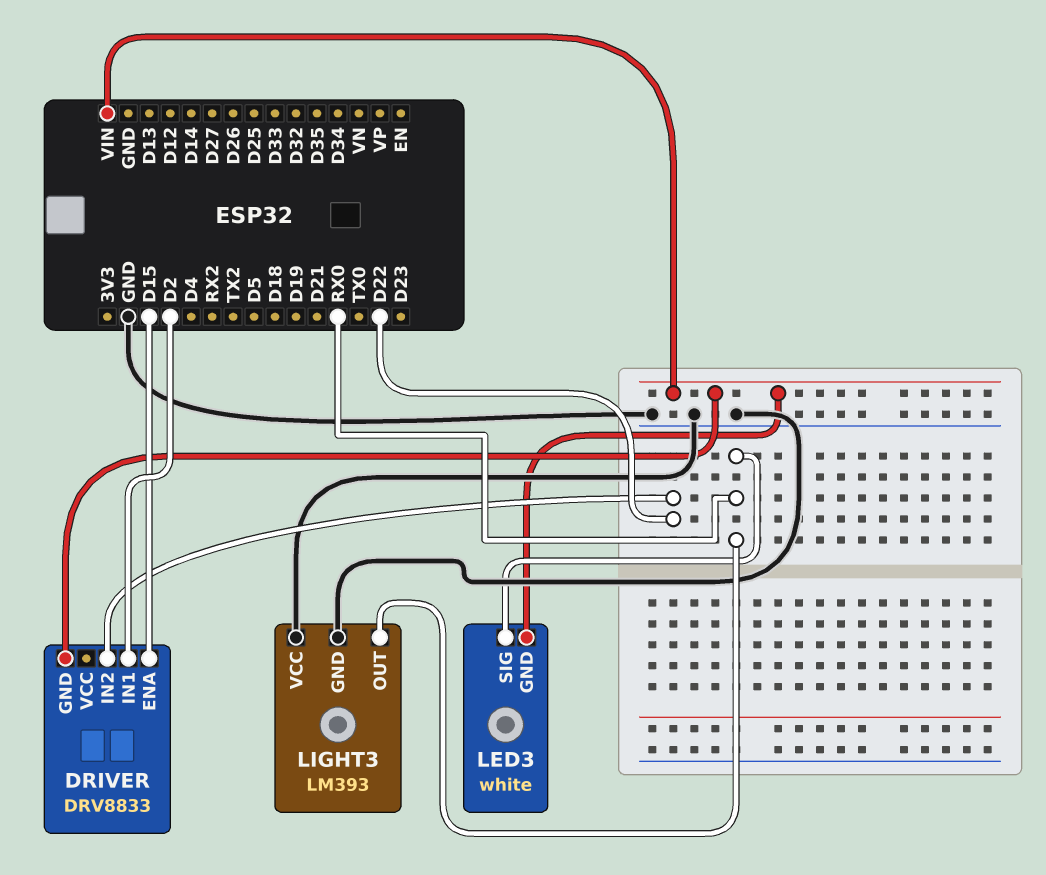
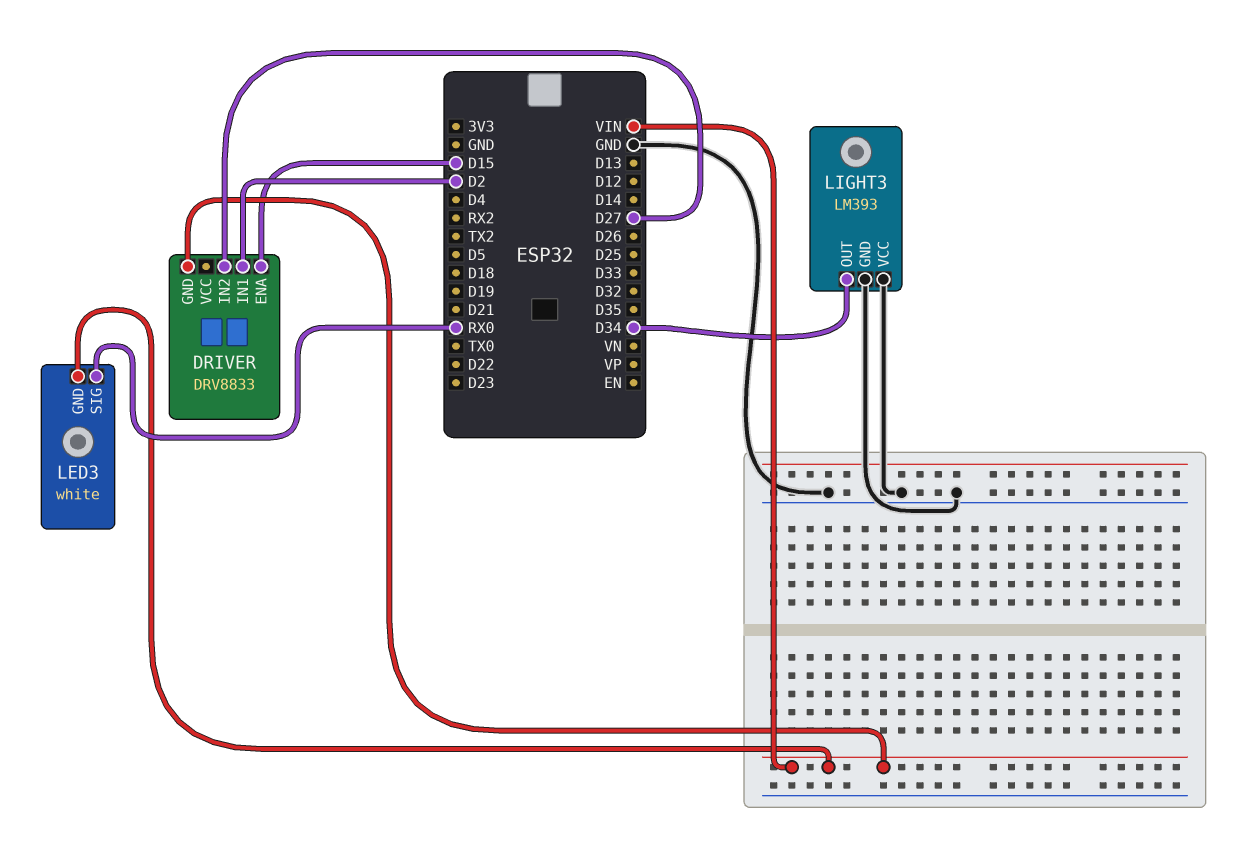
DRIVER pin IN2: D22 -> D27
LIGHT3 pin OUT: RX0 -> D34

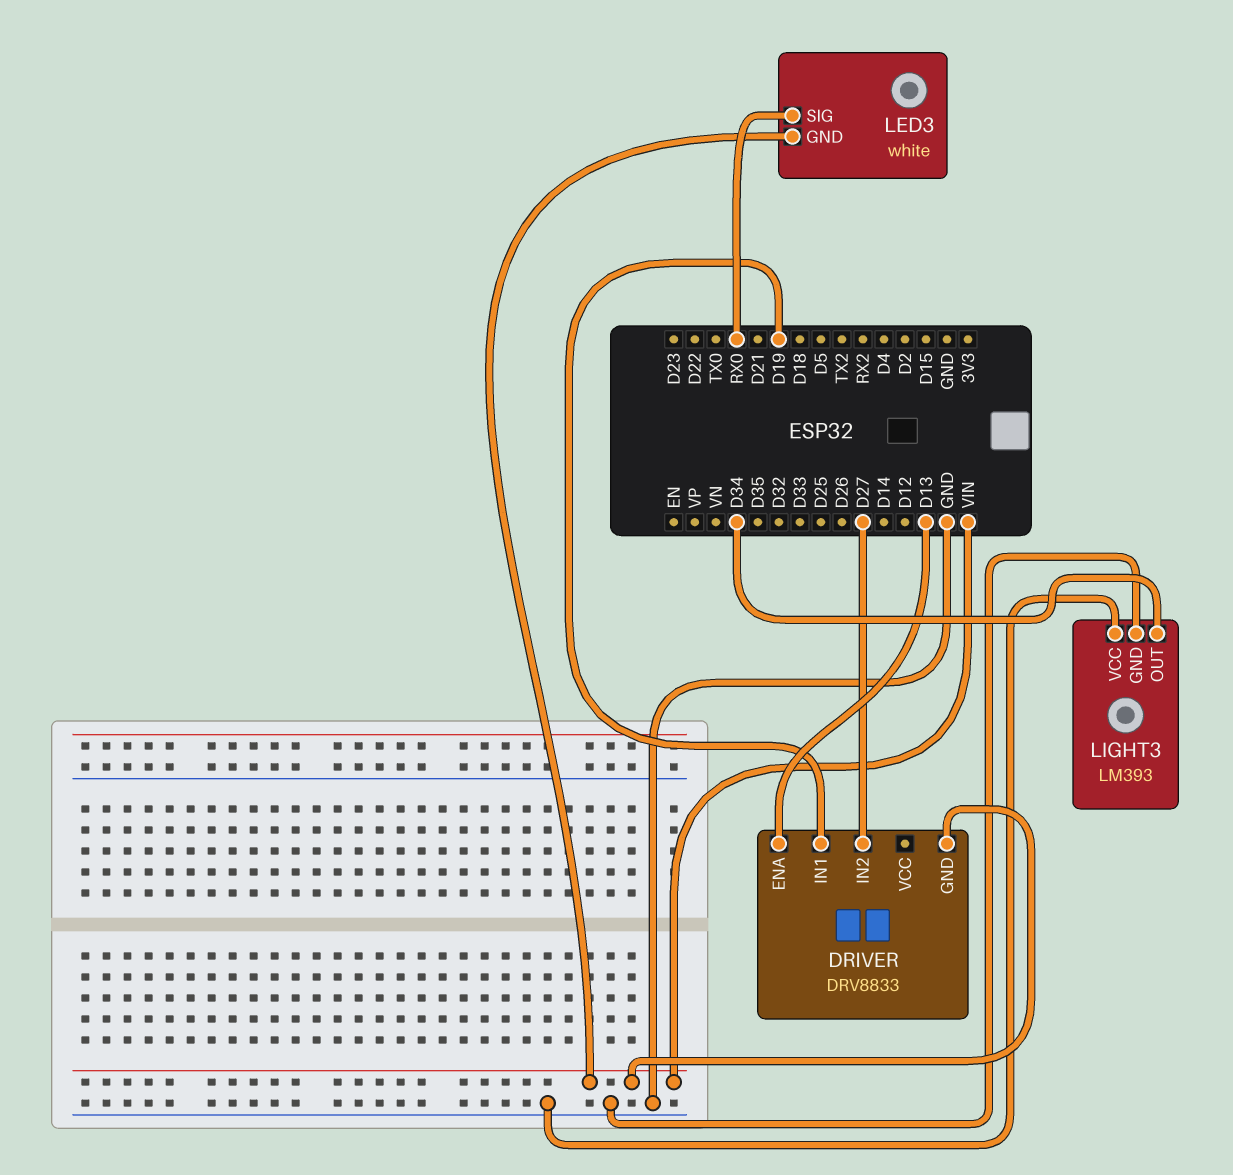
DRIVER pin ENA: D15 -> D13
DRIVER pin IN1: D2 -> D19

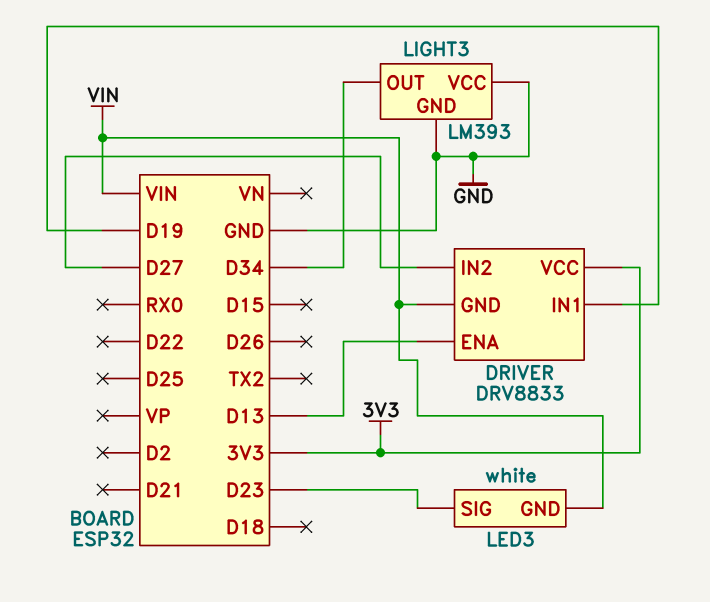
DRIVER pin VCC: none -> 3V3
LED3 pin SIG: RX0 -> D23

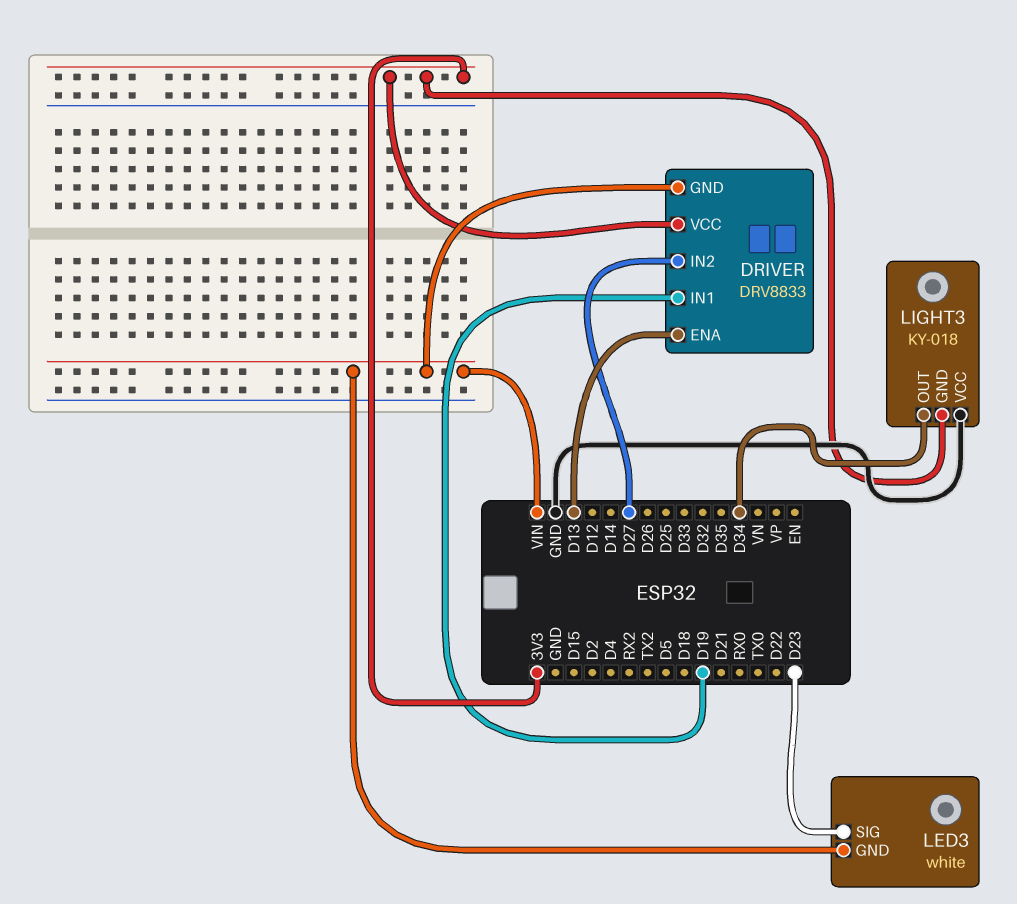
LIGHT3: LM393 -> KY-018
LIGHT3 pin GND: GND -> 3V3

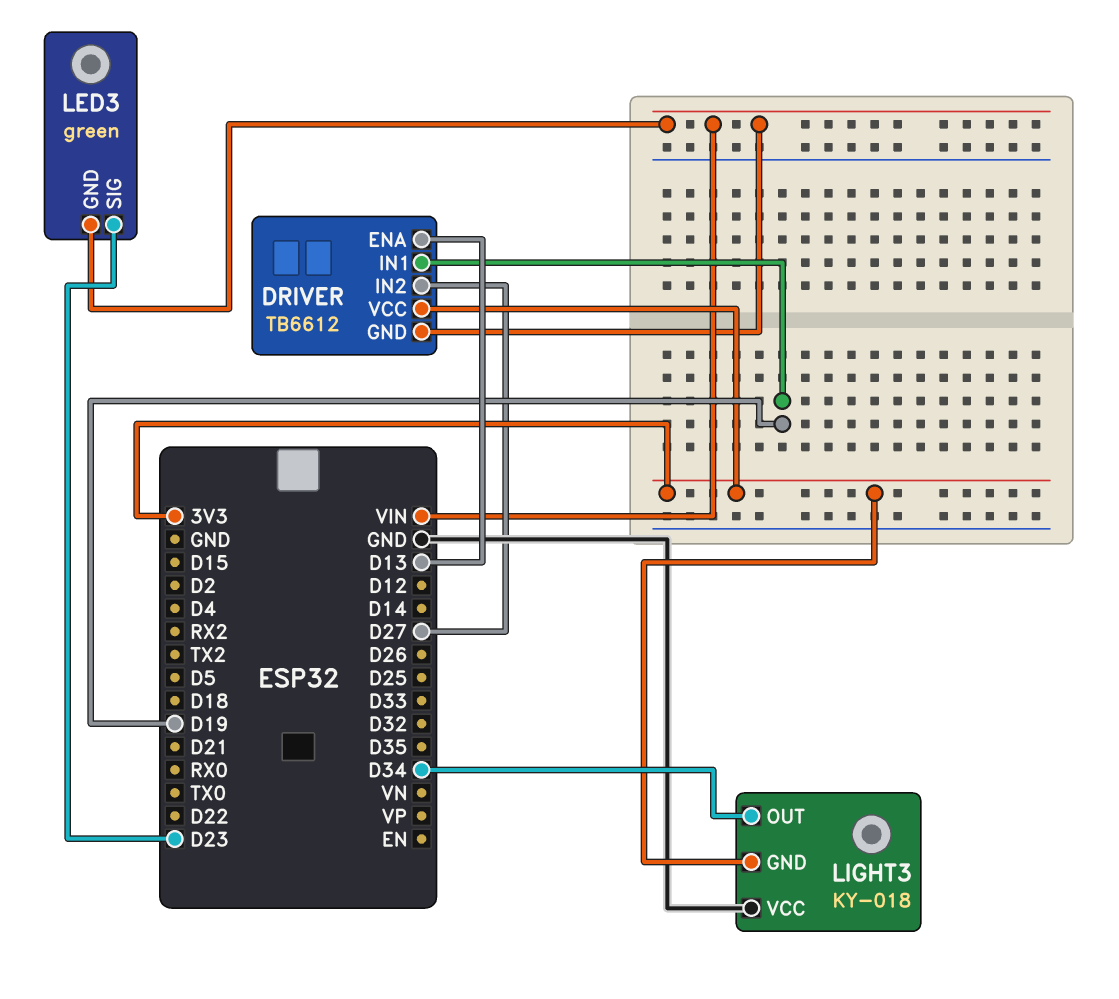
DRIVER: DRV8833 -> TB6612
LED3: white -> green

